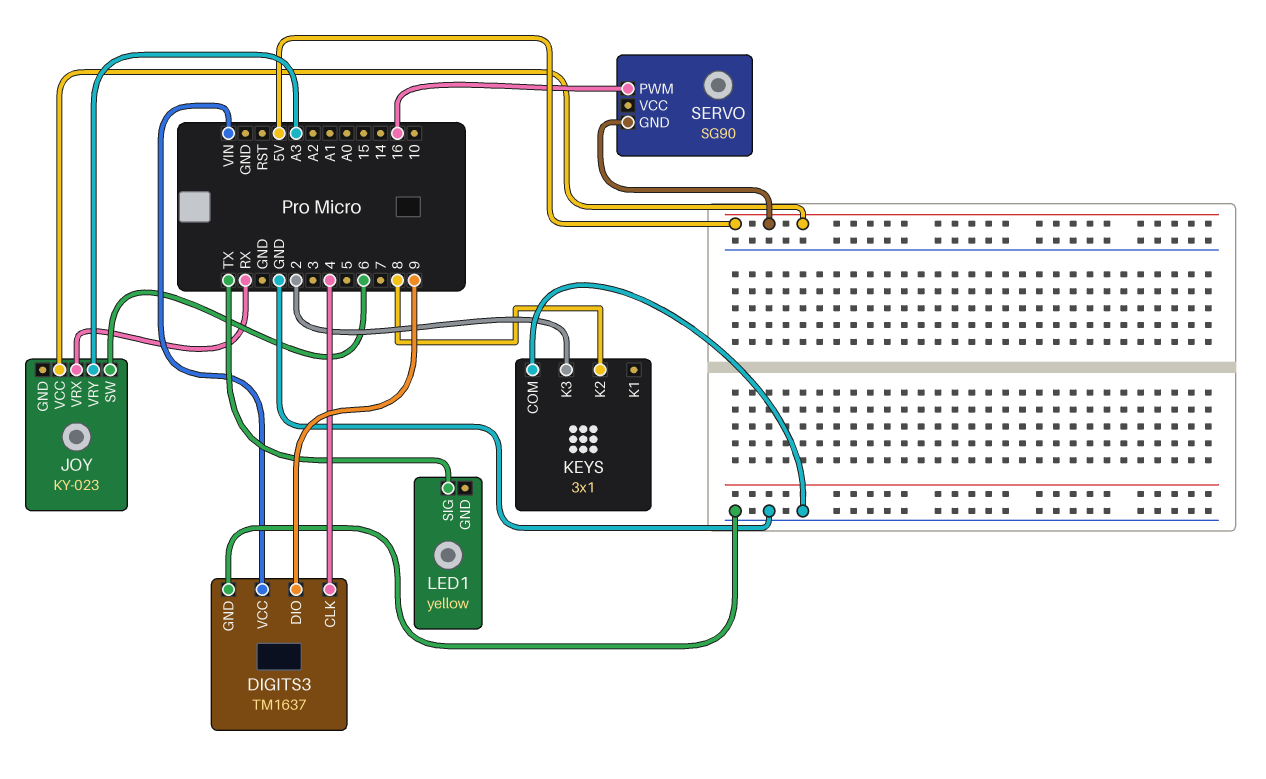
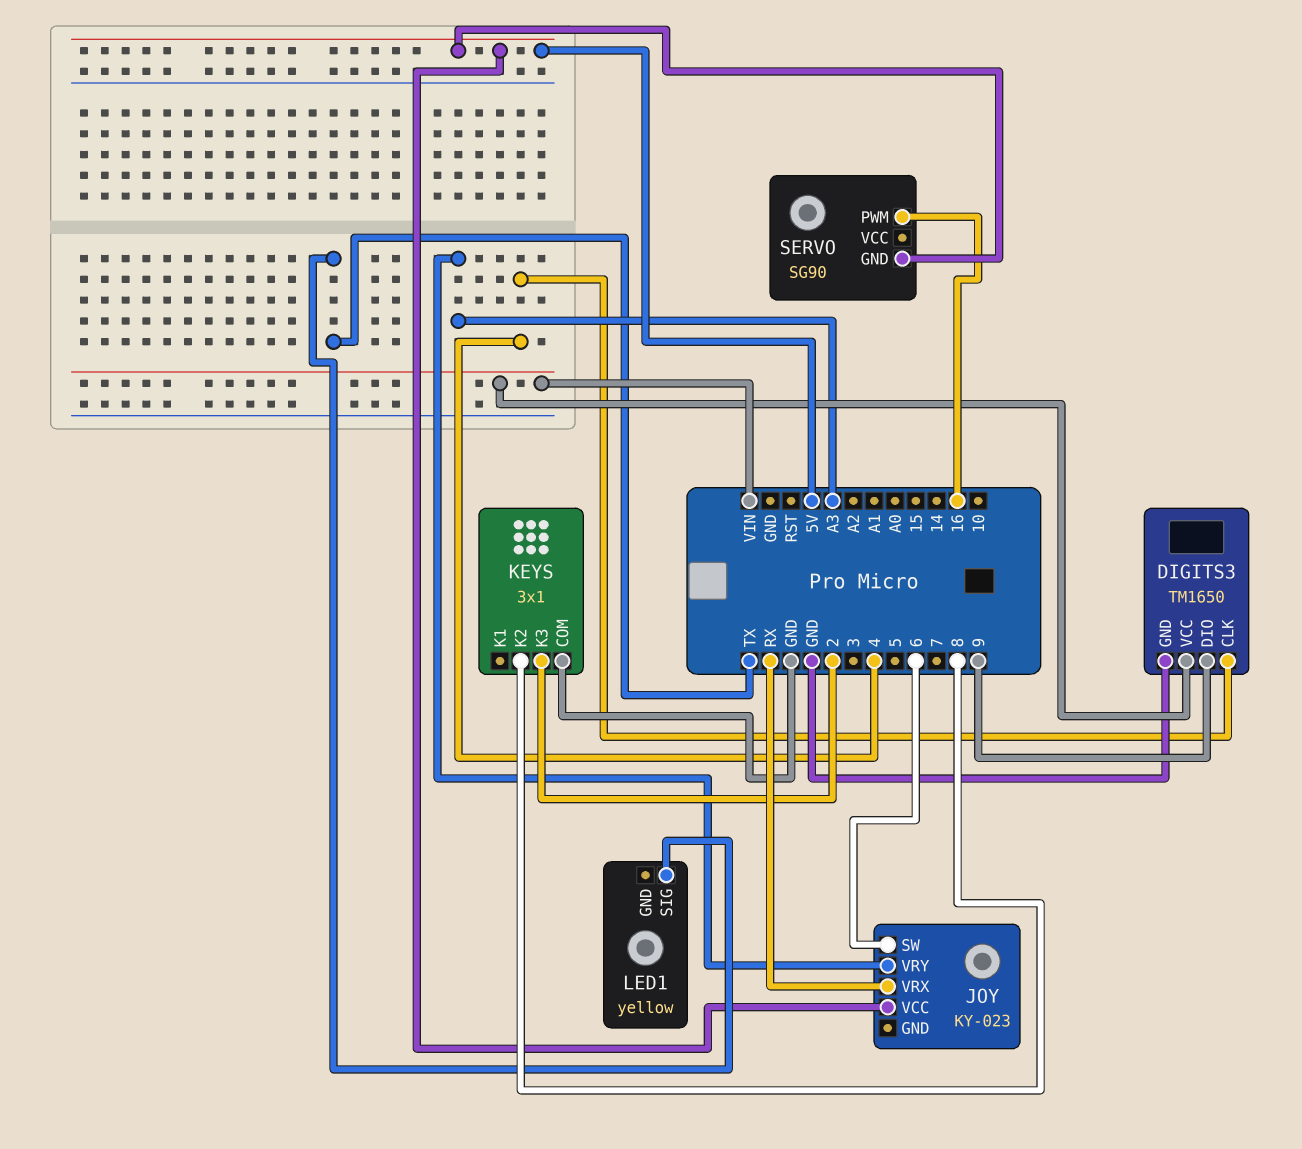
DIGITS3: TM1637 -> TM1650

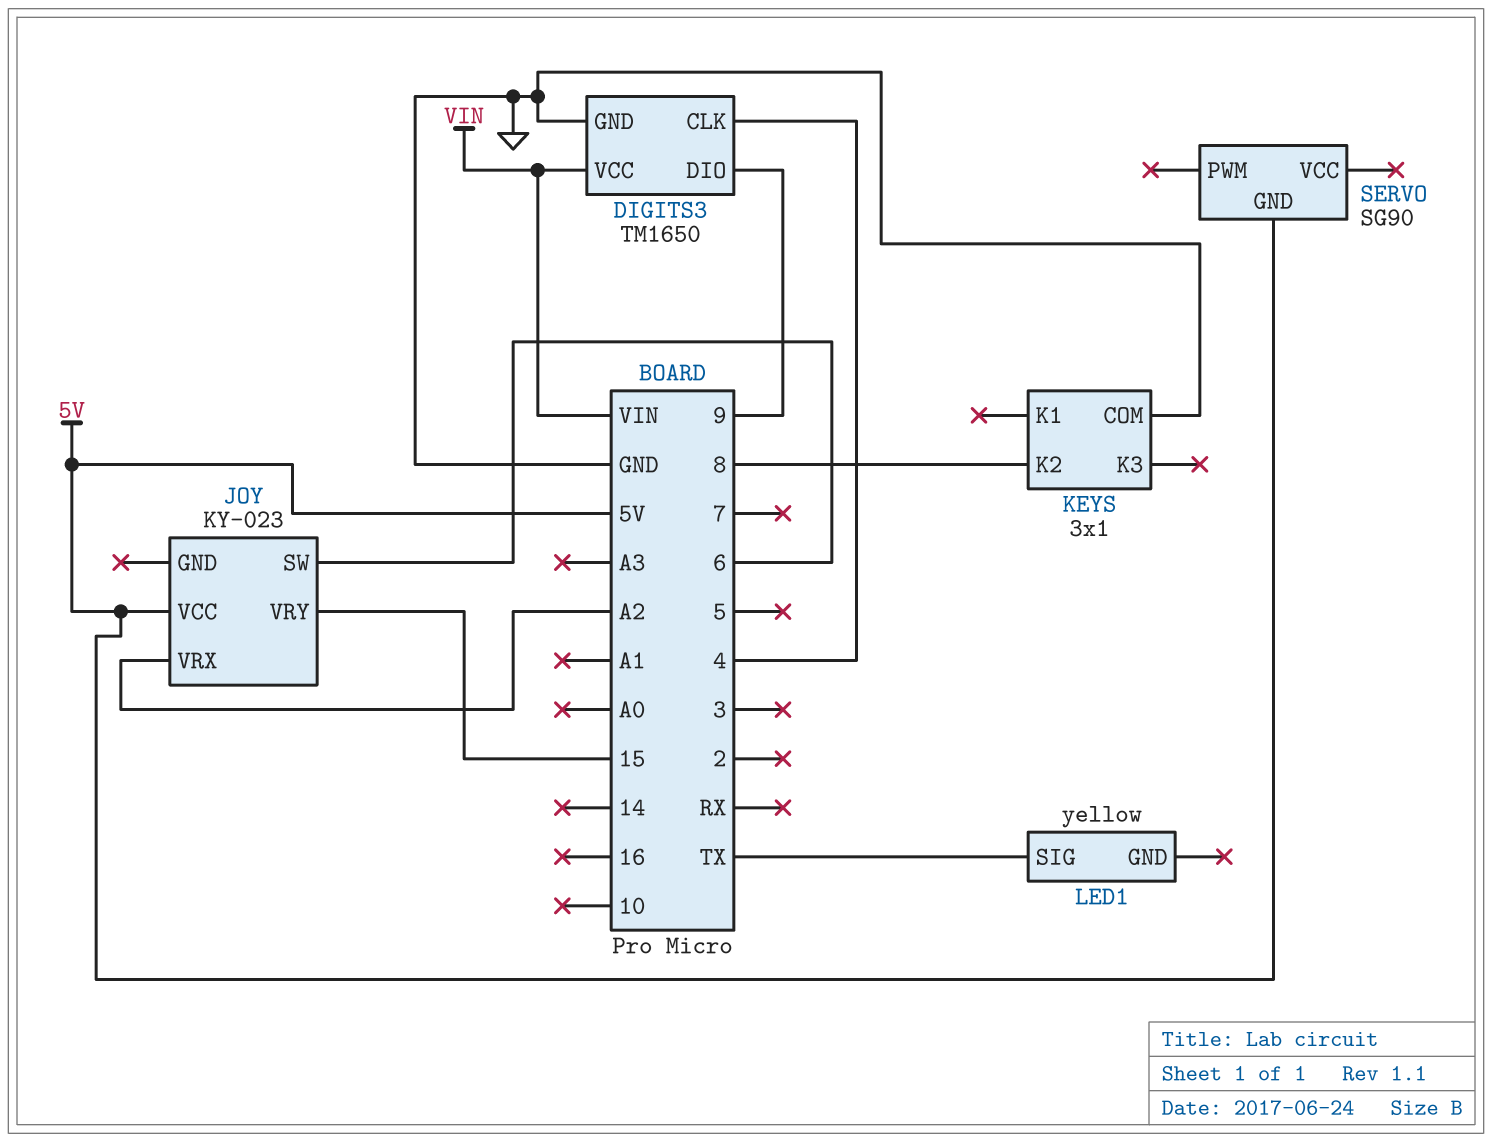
JOY pin VRX: RX -> A2
JOY pin VRY: A3 -> 15
KEYS pin K3: 2 -> none
SERVO pin PWM: 16 -> none

